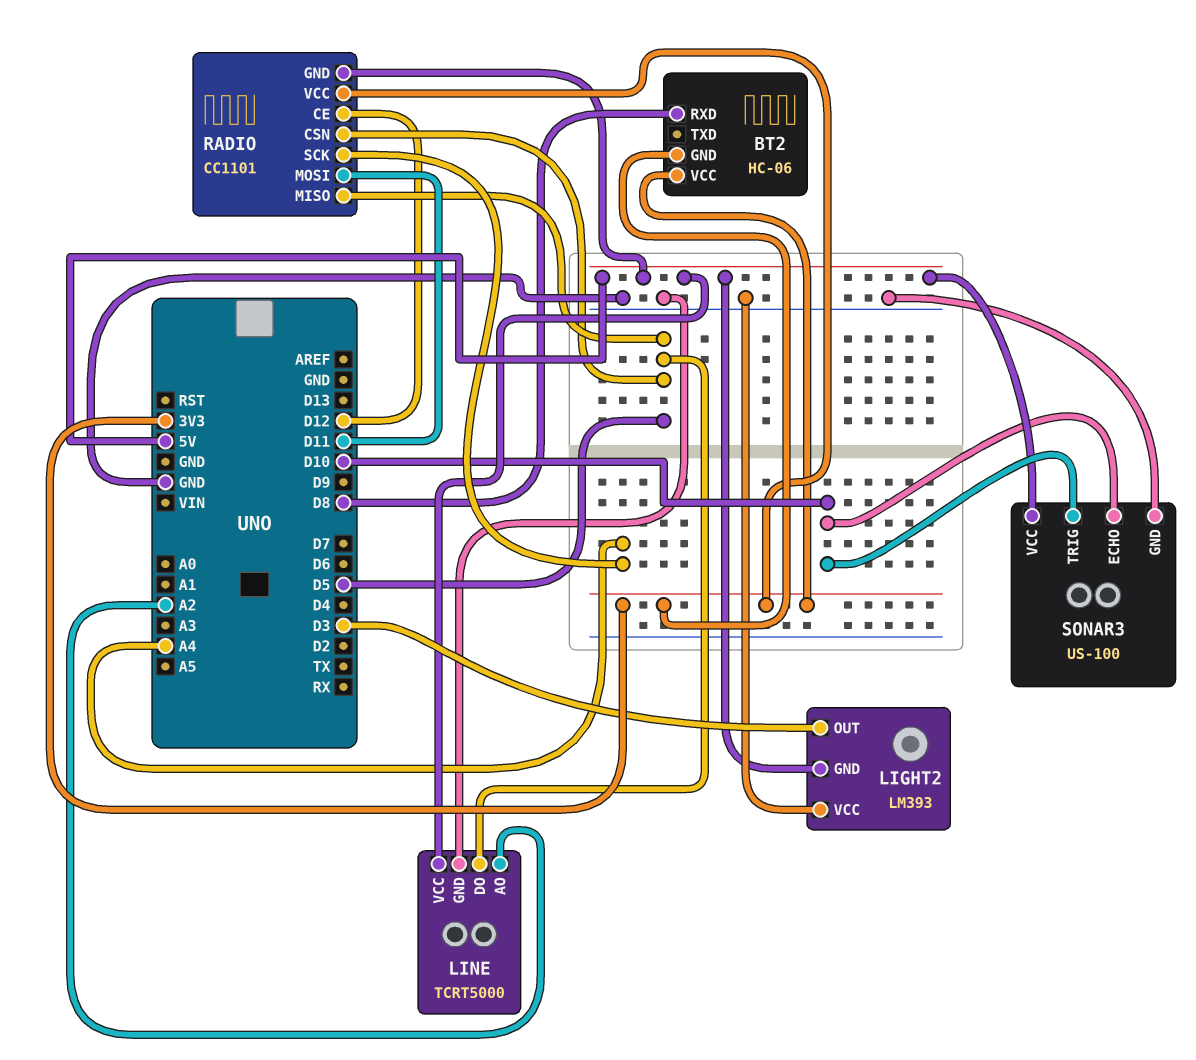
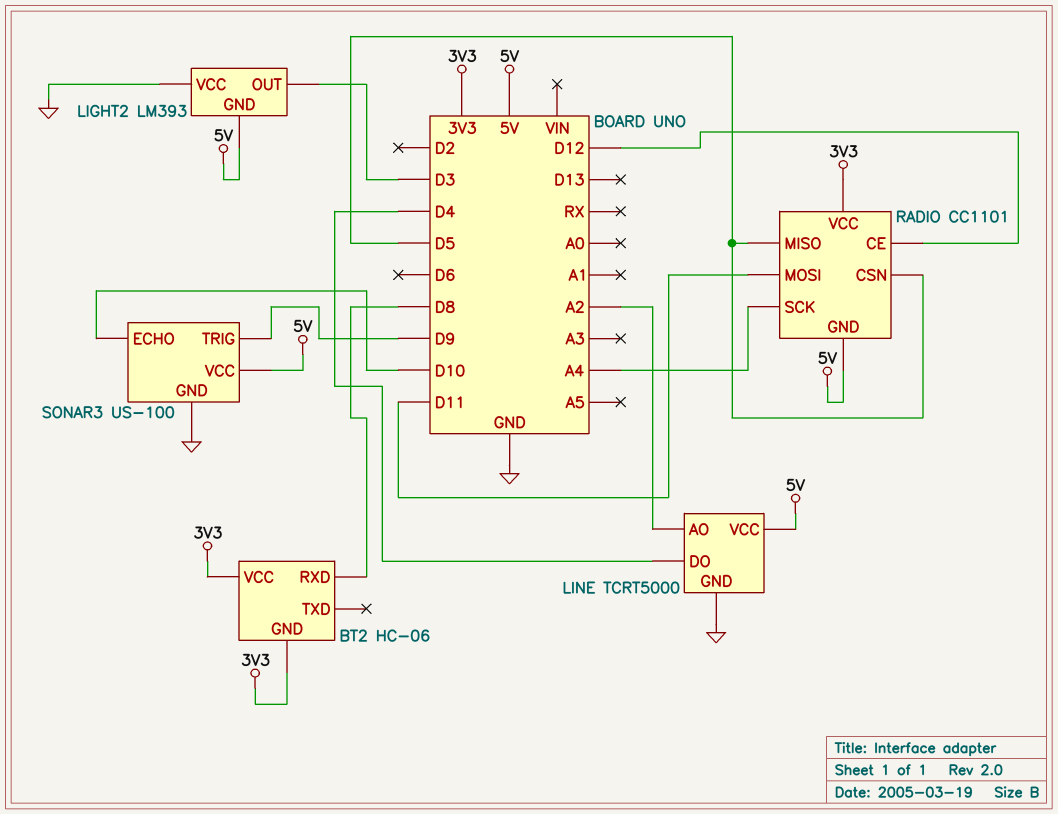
LINE pin DO: D5 -> D4
SONAR3 pin TRIG: D10 -> D9

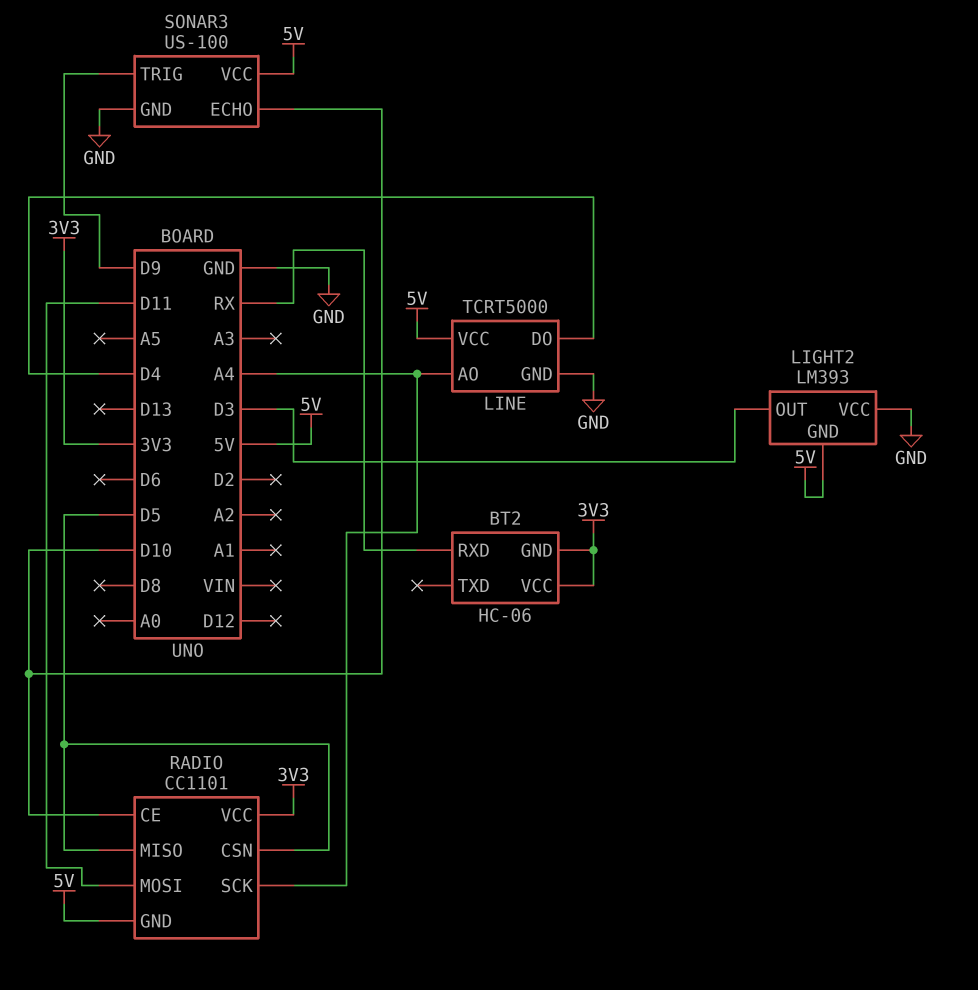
BT2 pin RXD: D8 -> RX
LINE pin AO: A2 -> A4
RADIO pin CE: D12 -> D10

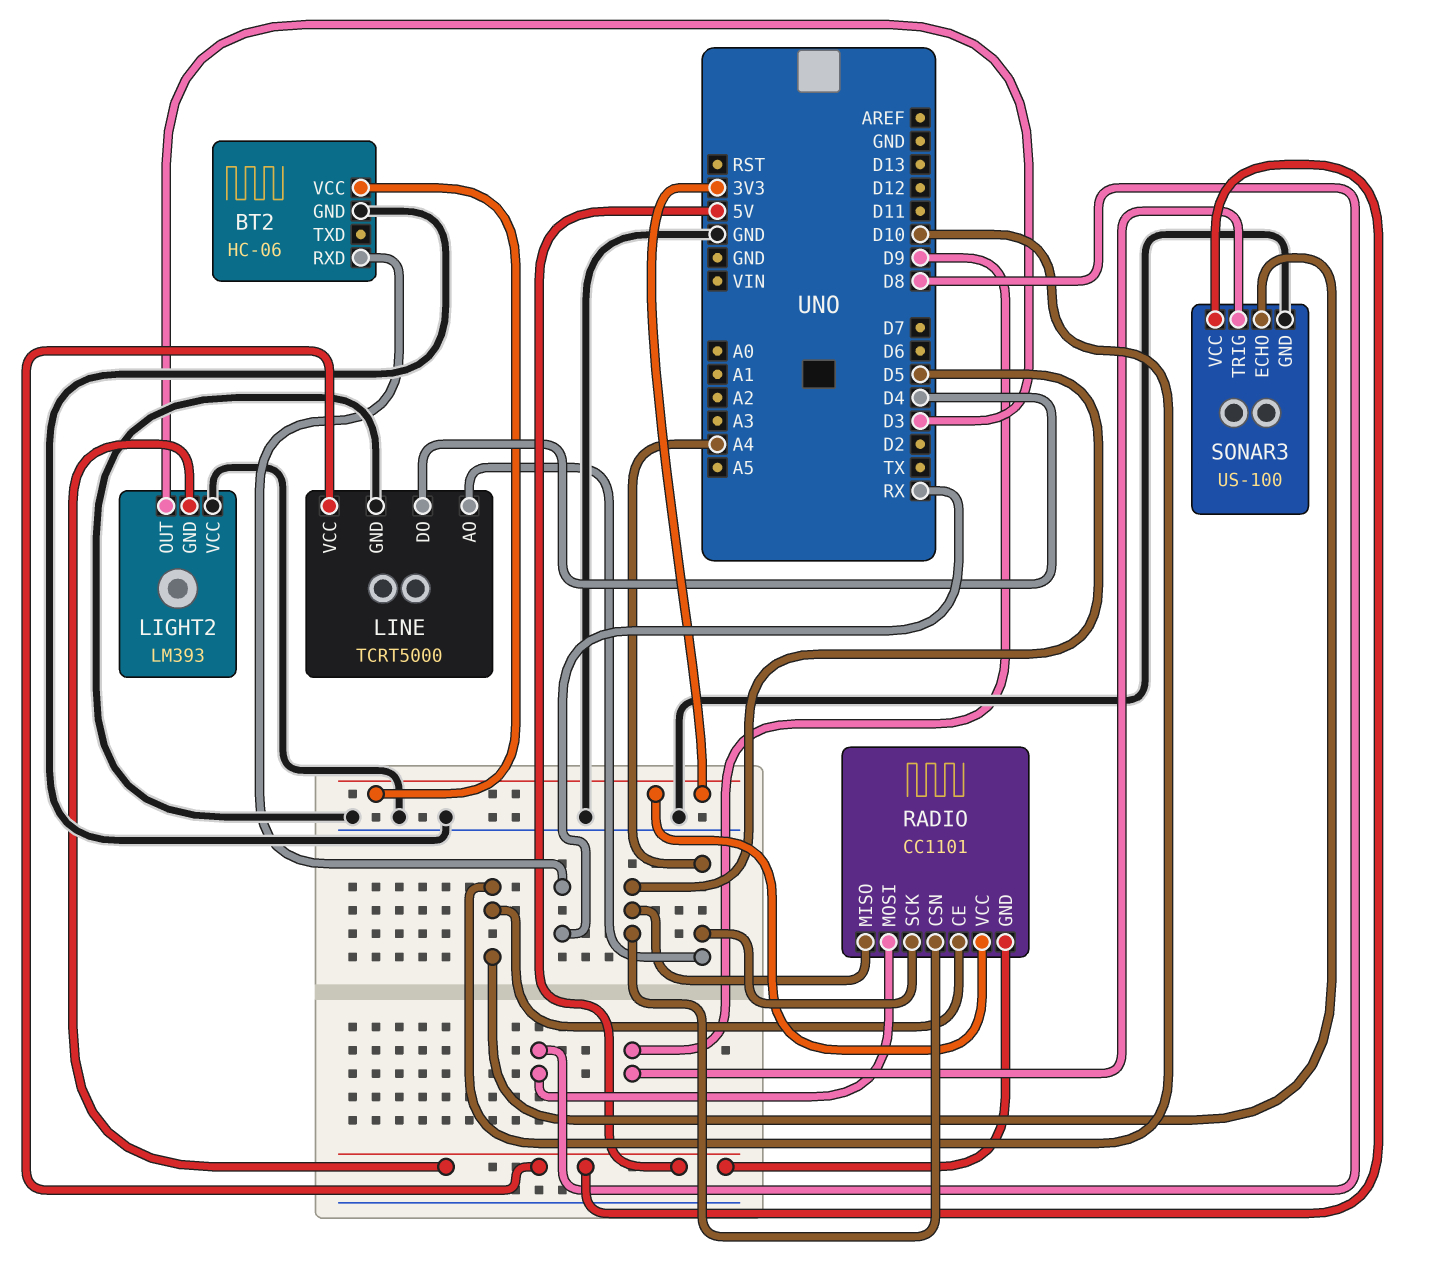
BT2 pin GND: 3V3 -> GND
RADIO pin MOSI: D11 -> D8

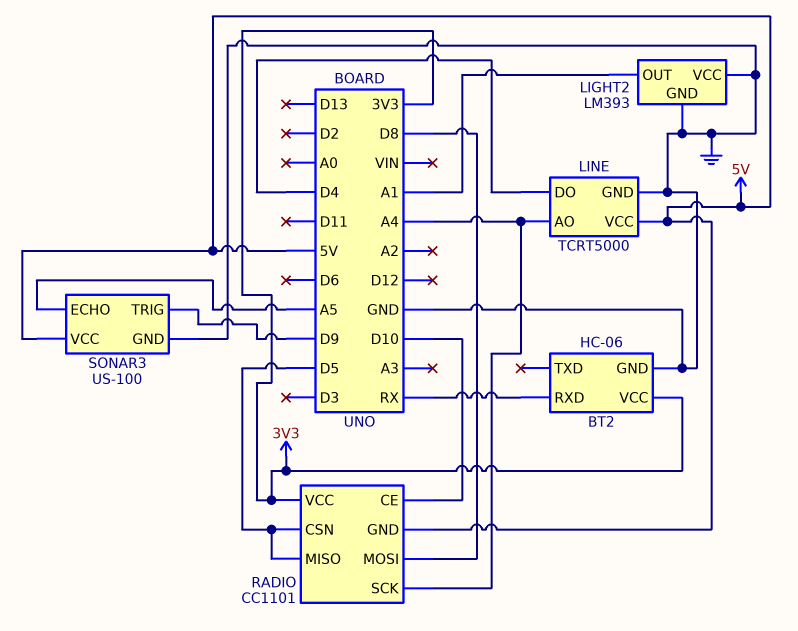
LIGHT2 pin GND: 5V -> GND
LIGHT2 pin OUT: D3 -> A1
SONAR3 pin ECHO: D10 -> A5

